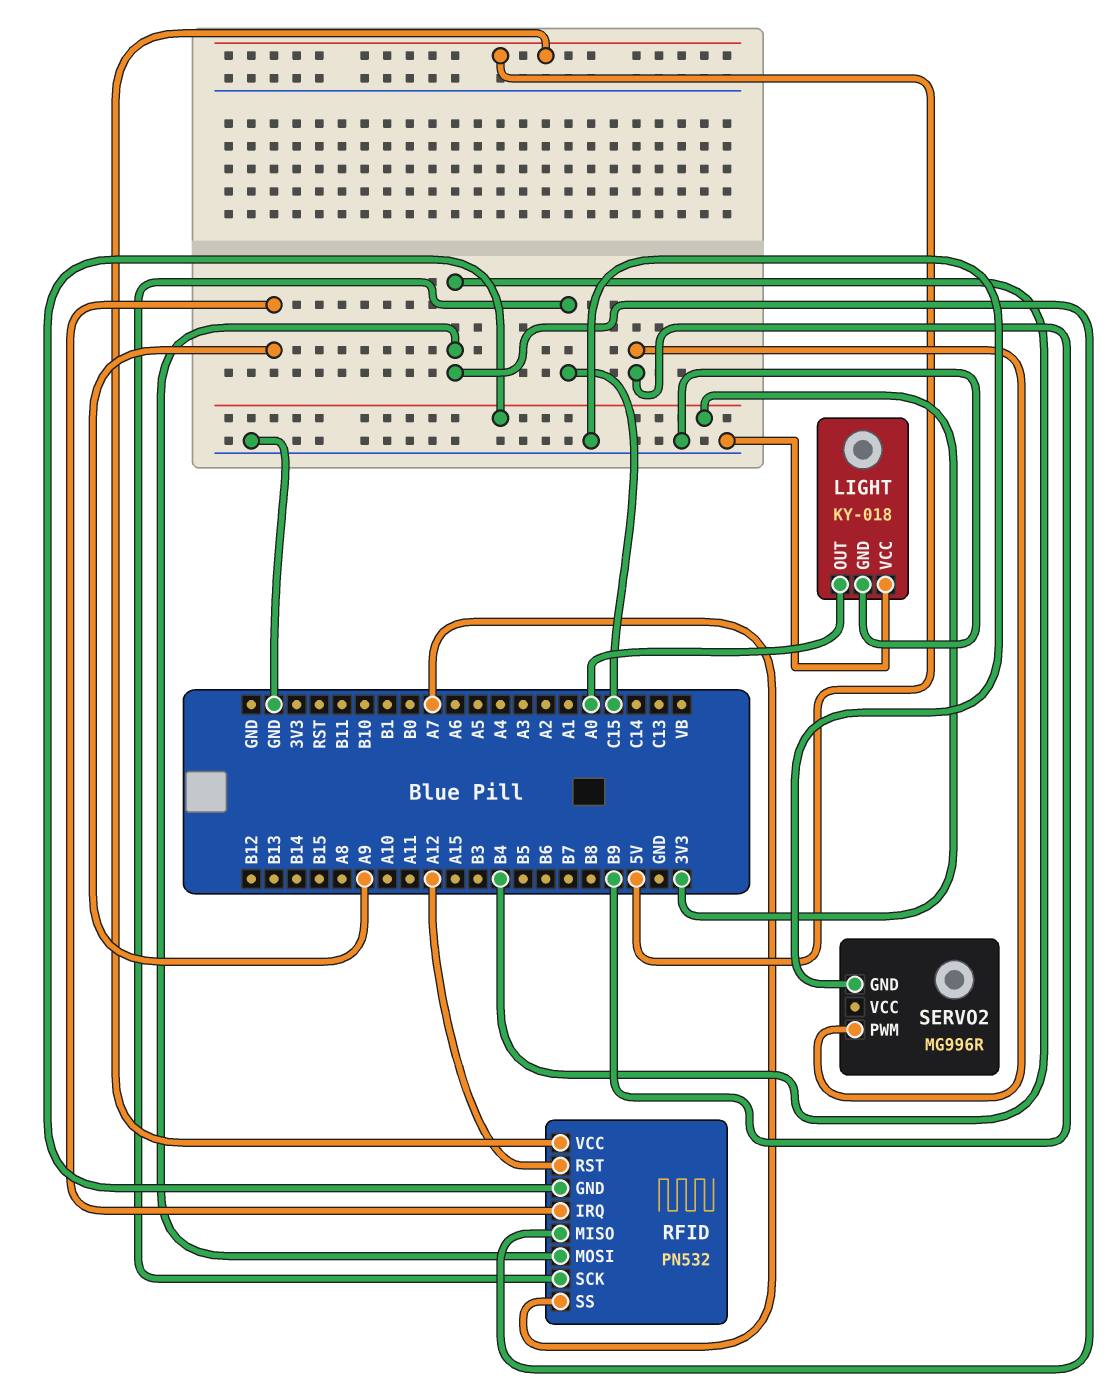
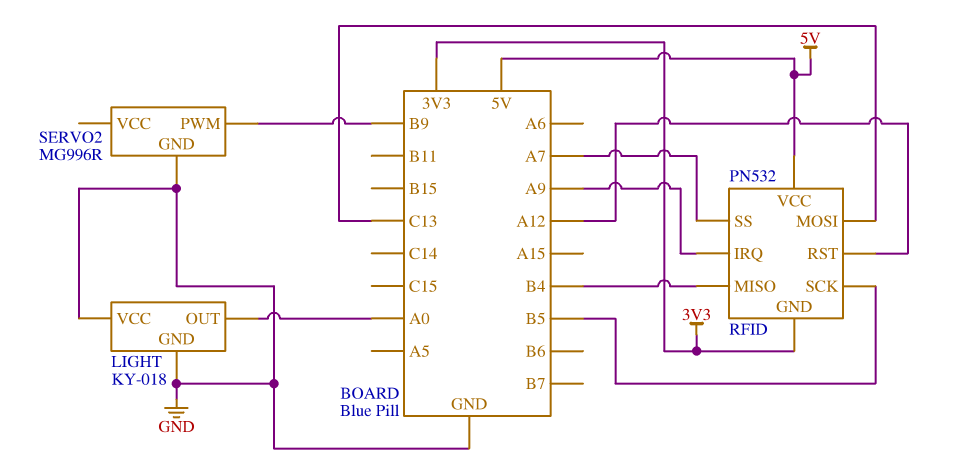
RFID pin MOSI: B4 -> C13
RFID pin SCK: C15 -> B5

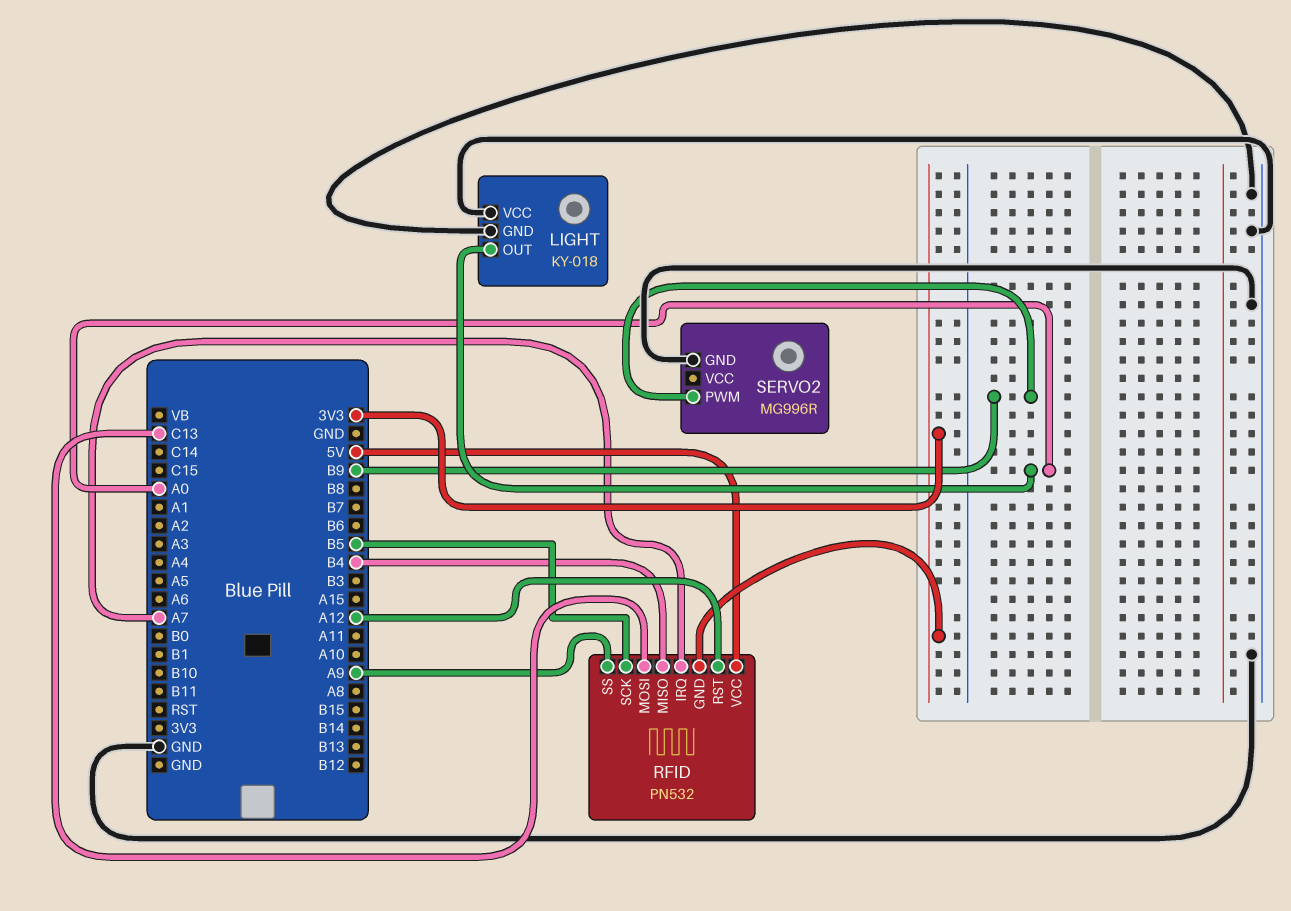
RFID pin IRQ: A9 -> A7
RFID pin SS: A7 -> A9

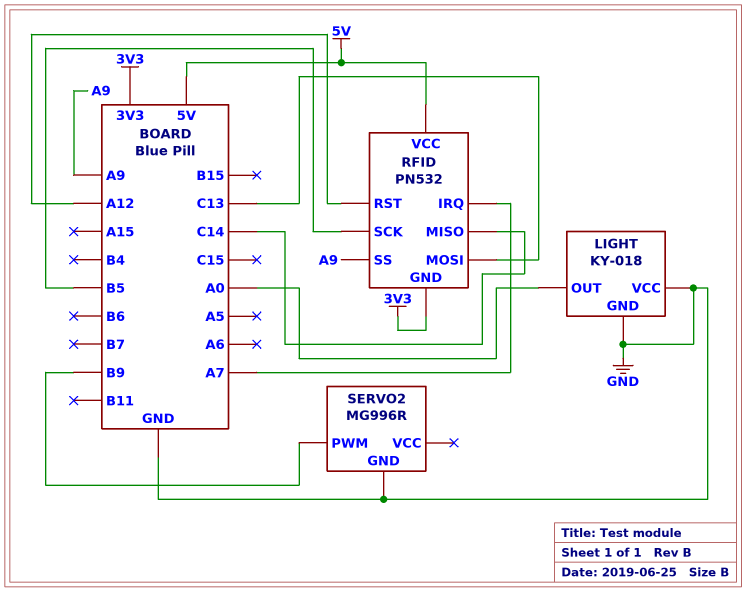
RFID pin MISO: B4 -> C14

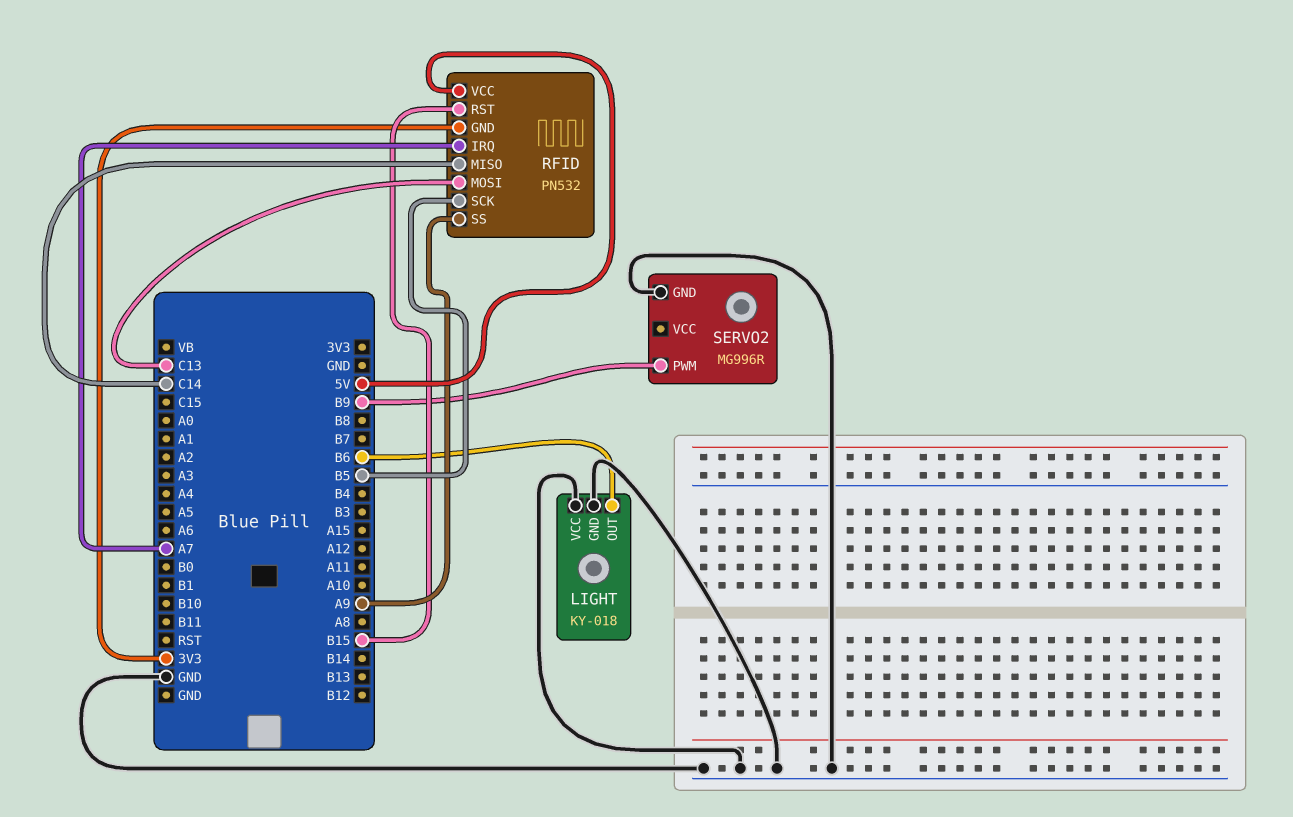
LIGHT pin OUT: A0 -> B6
RFID pin RST: A12 -> B15

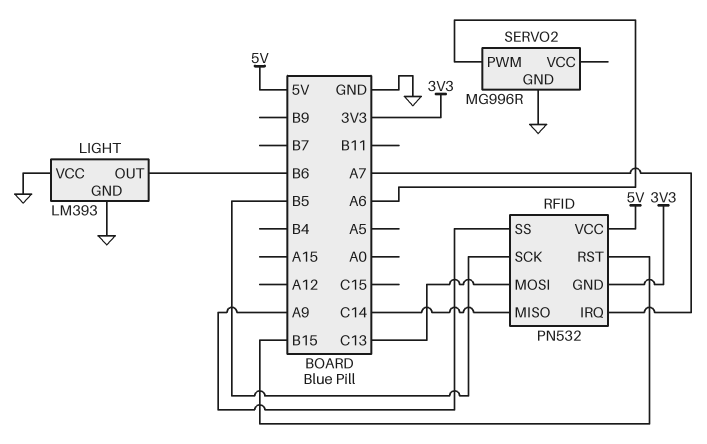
LIGHT: KY-018 -> LM393
SERVO2 pin PWM: B9 -> A6

